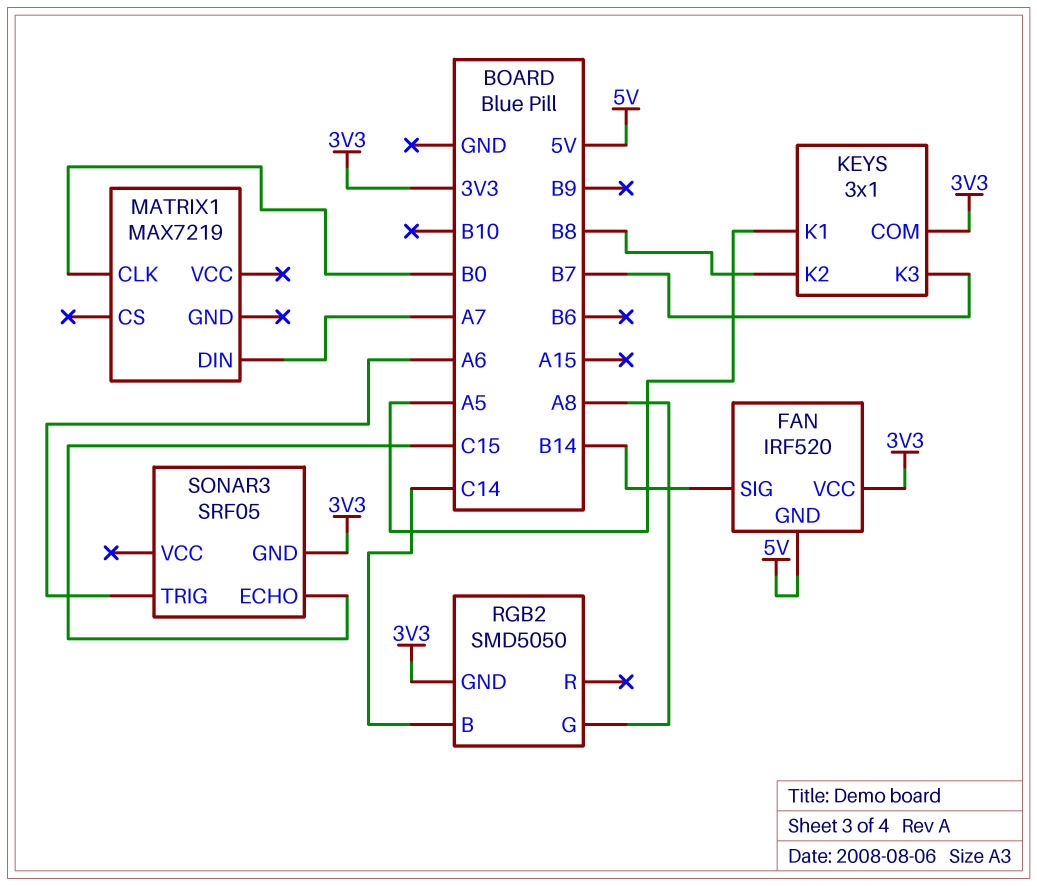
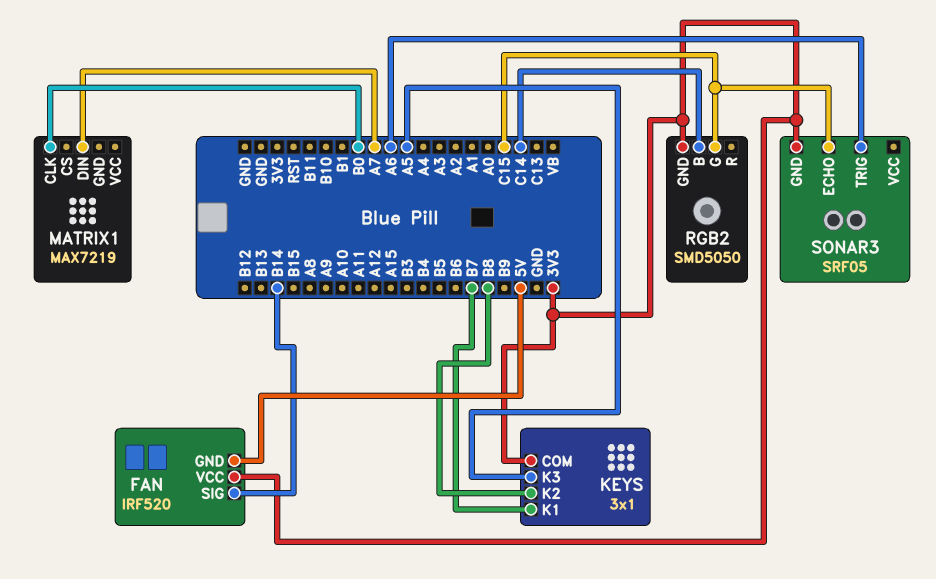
KEYS pin K1: A5 -> B7
KEYS pin K3: B7 -> A5
RGB2 pin G: A8 -> C15

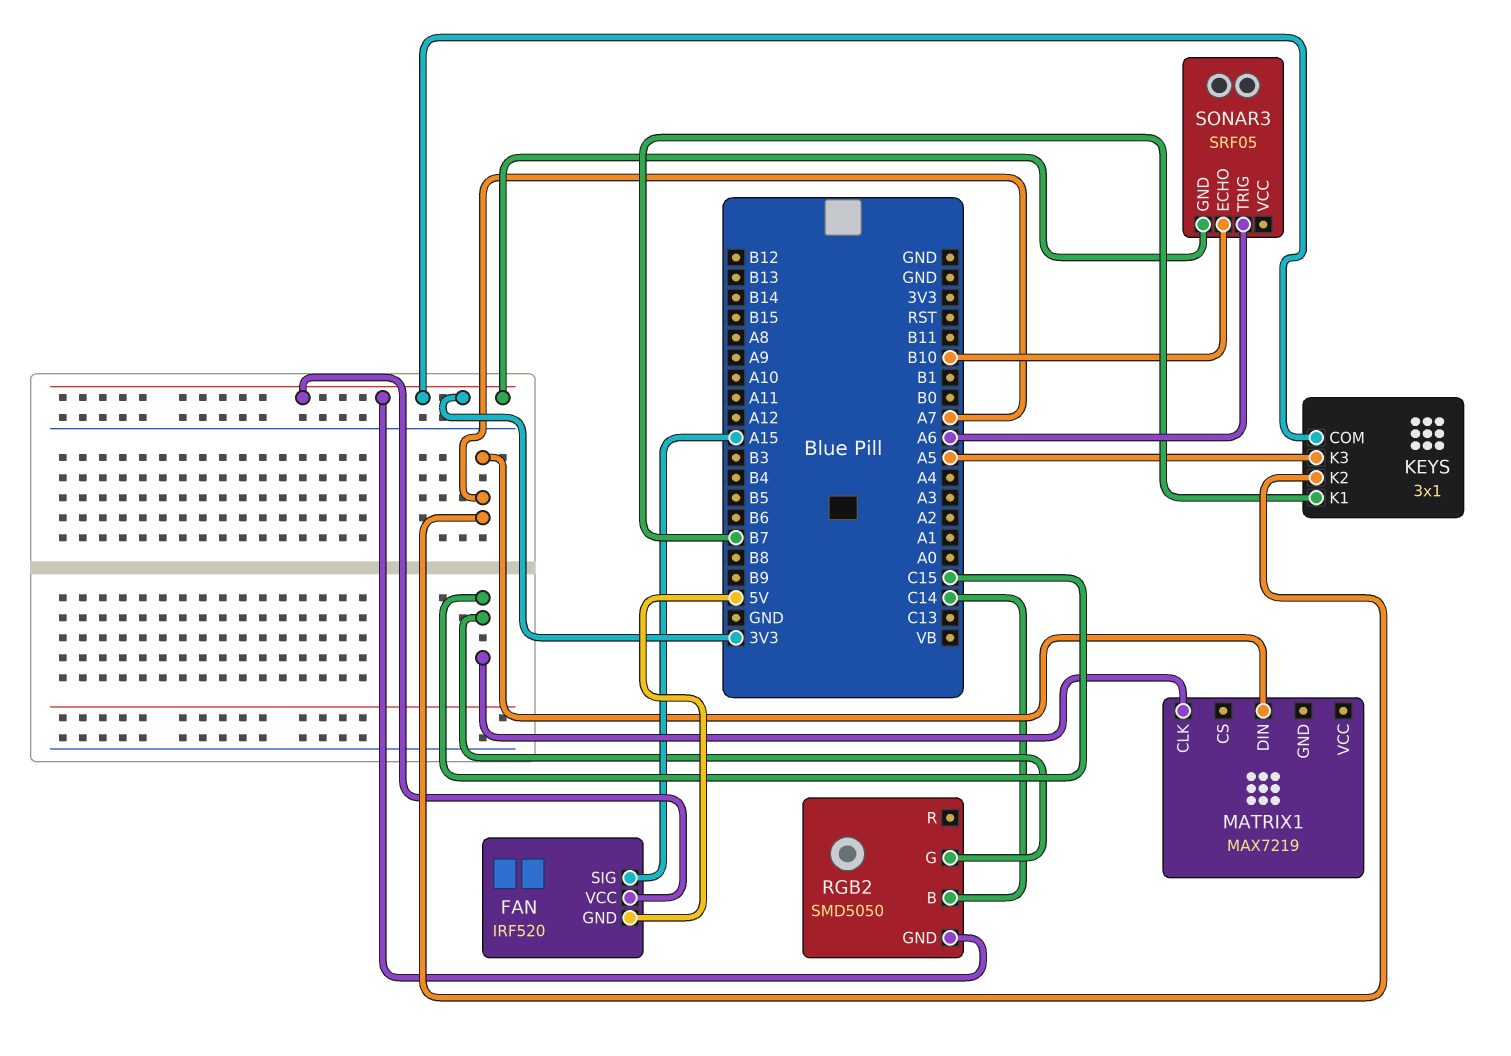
FAN pin SIG: B14 -> A15
KEYS pin K2: B8 -> A7
MATRIX1 pin CLK: B0 -> C15
SONAR3 pin ECHO: C15 -> B10

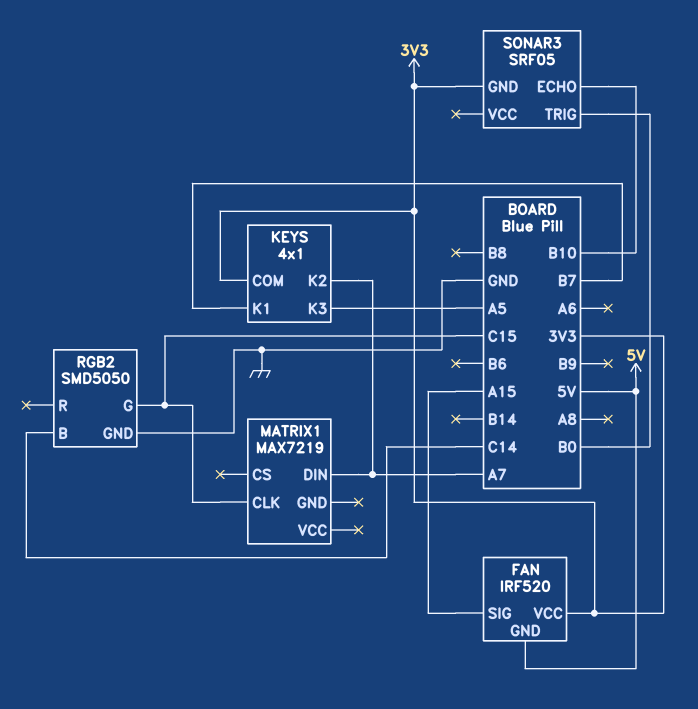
KEYS: 3x1 -> 4x1
RGB2 pin GND: 3V3 -> GND
SONAR3 pin TRIG: A6 -> B0

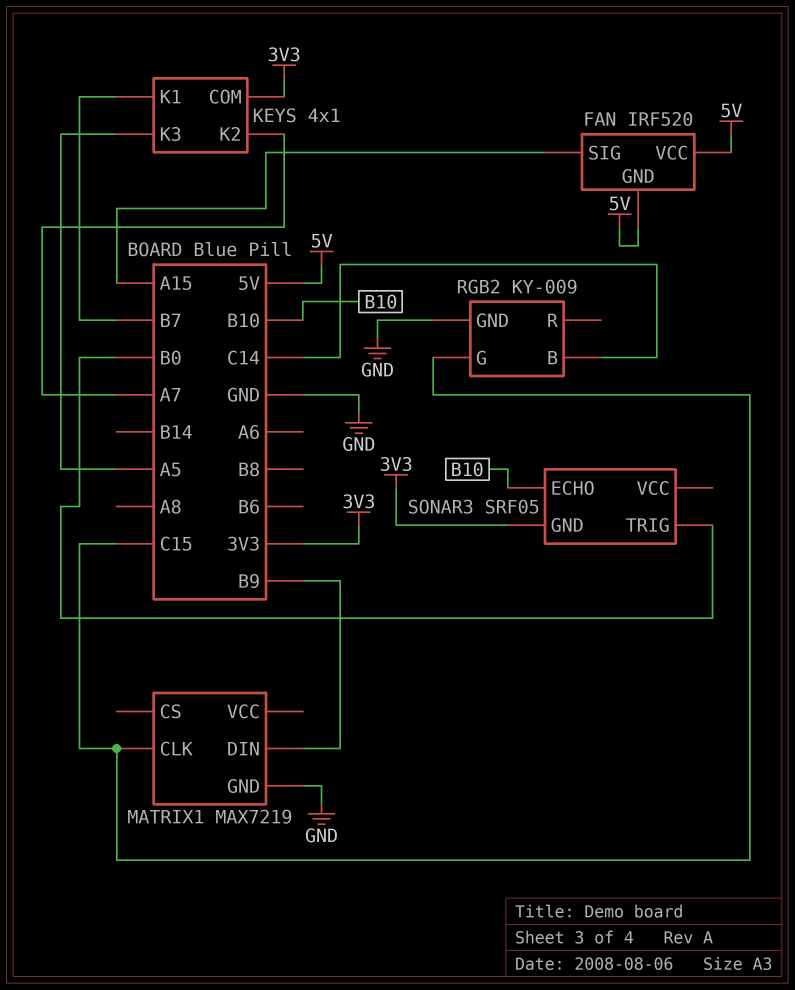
FAN pin VCC: 3V3 -> 5V
MATRIX1 pin DIN: A7 -> B9
MATRIX1 pin GND: none -> GND
RGB2: SMD5050 -> KY-009

